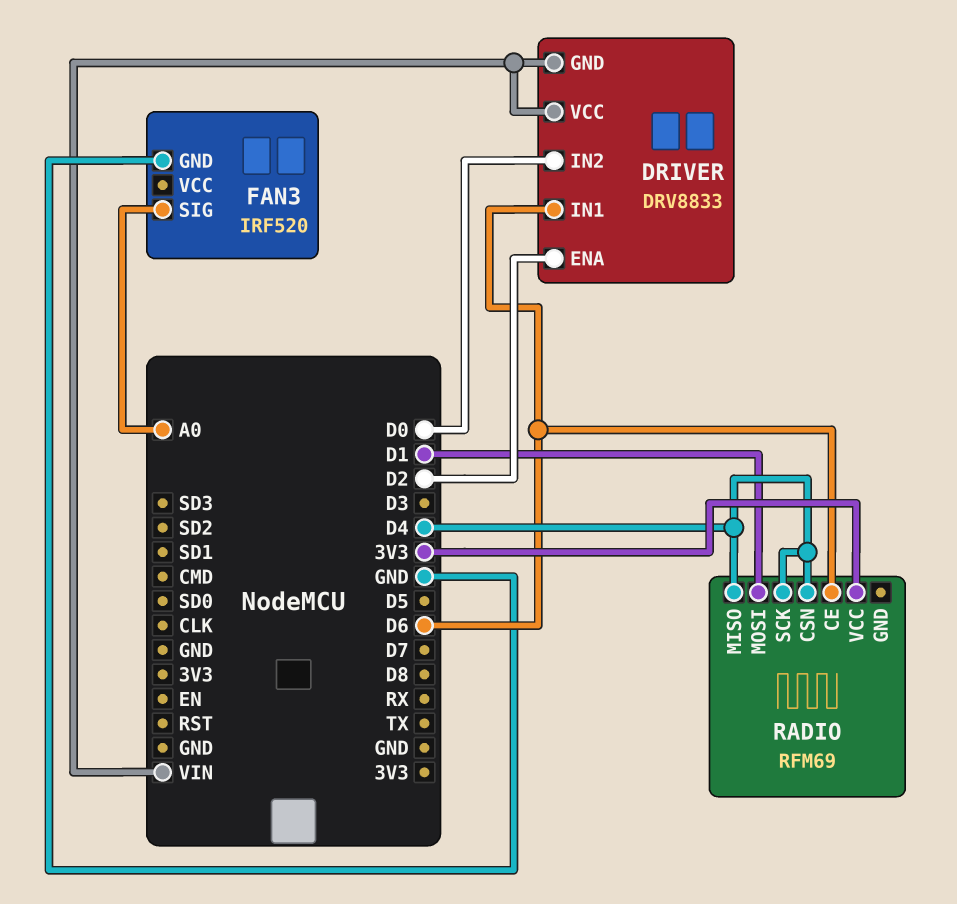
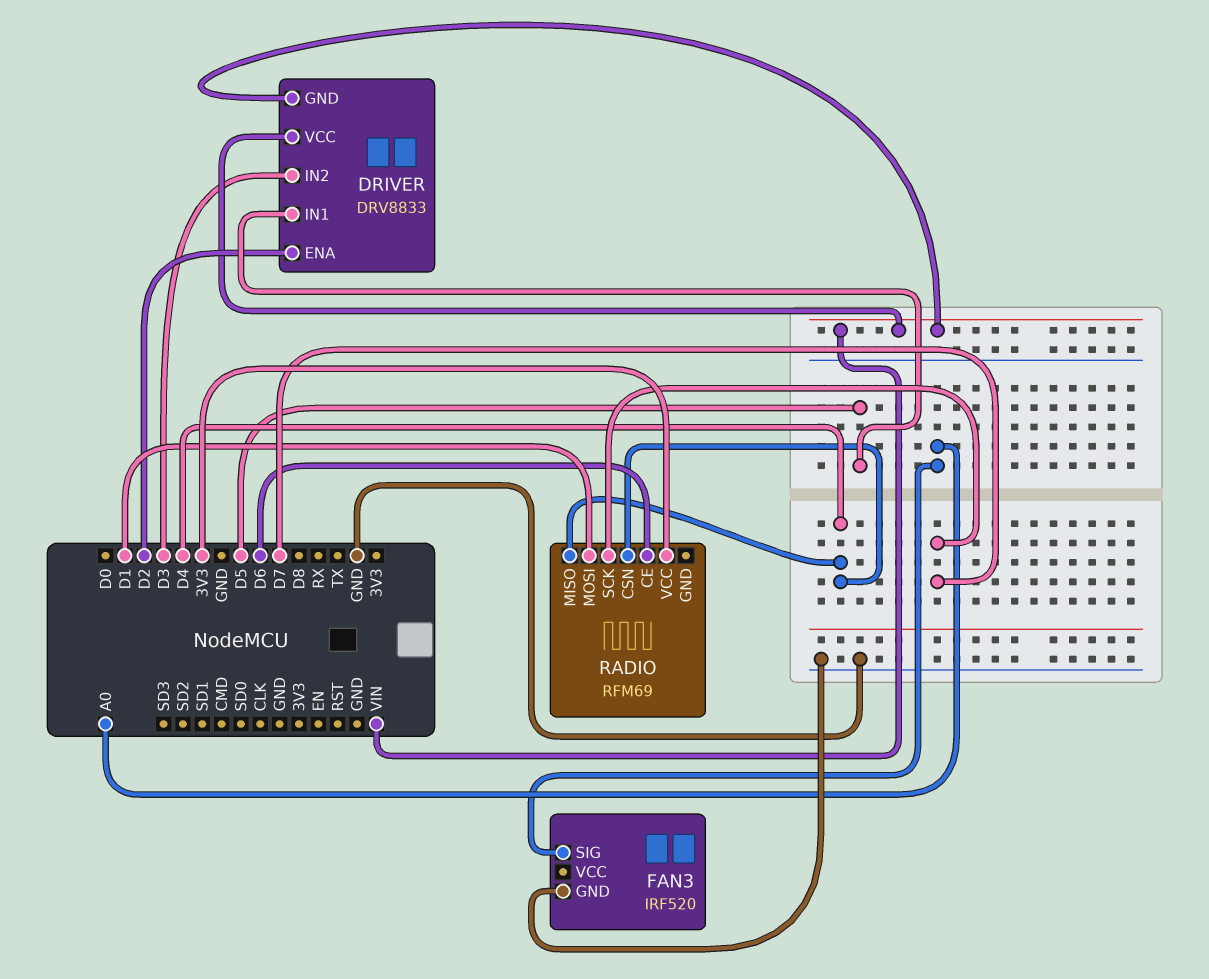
DRIVER pin IN1: D6 -> D5
DRIVER pin IN2: D0 -> D3
RADIO pin SCK: D4 -> D7

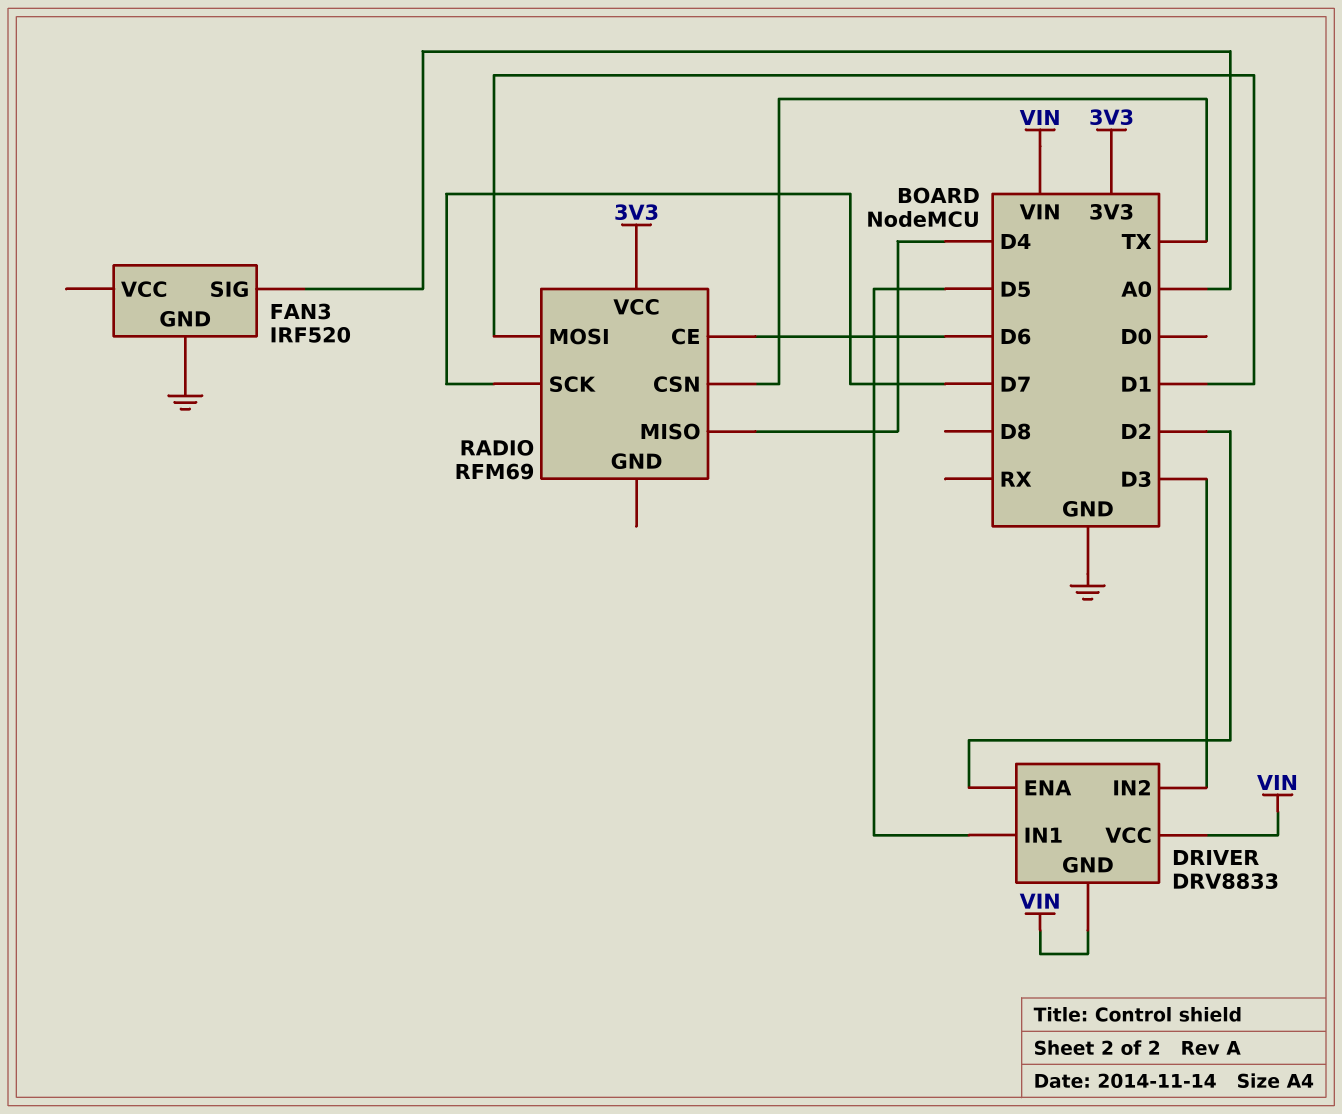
RADIO pin CSN: D4 -> TX

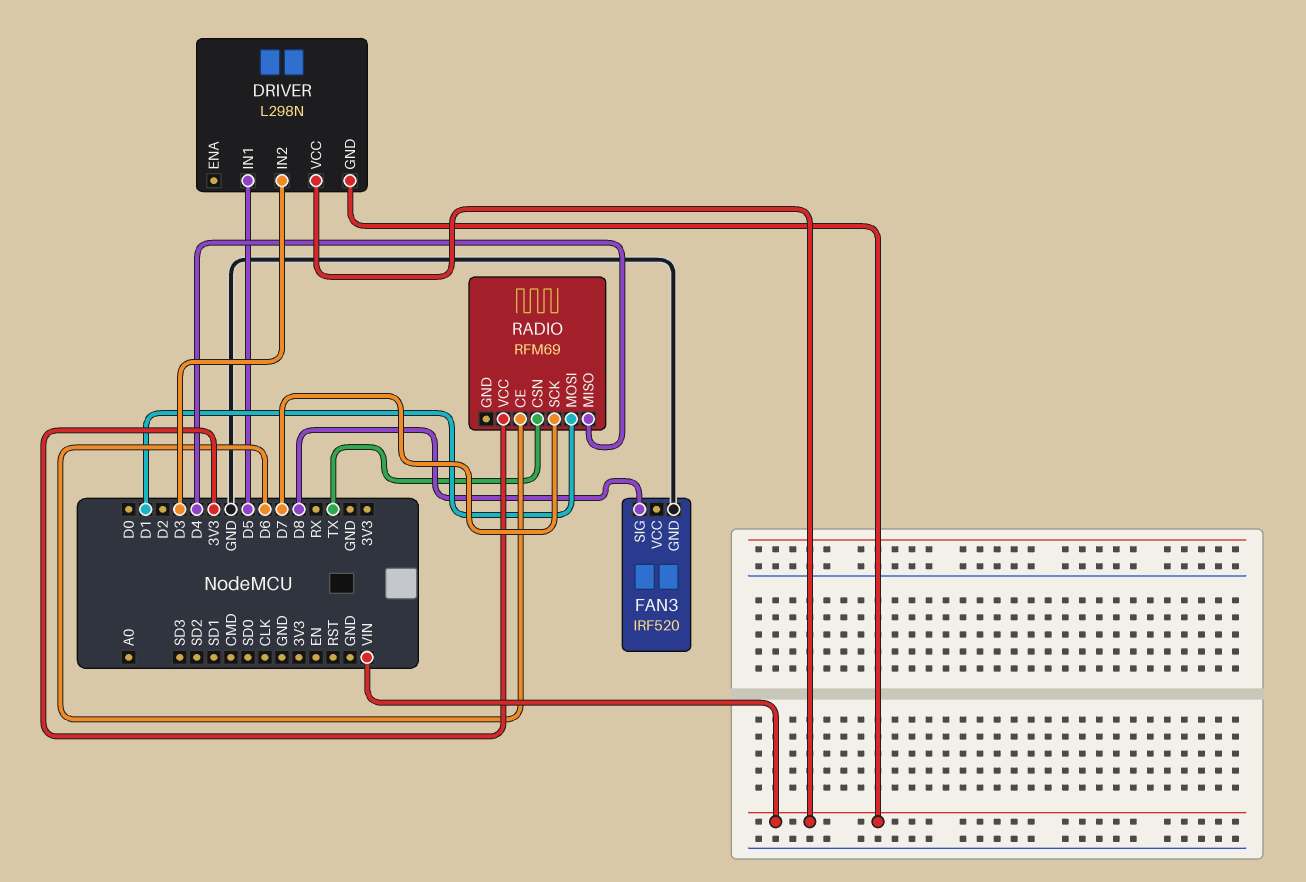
DRIVER: DRV8833 -> L298N
DRIVER pin ENA: D2 -> none
FAN3 pin SIG: A0 -> D8

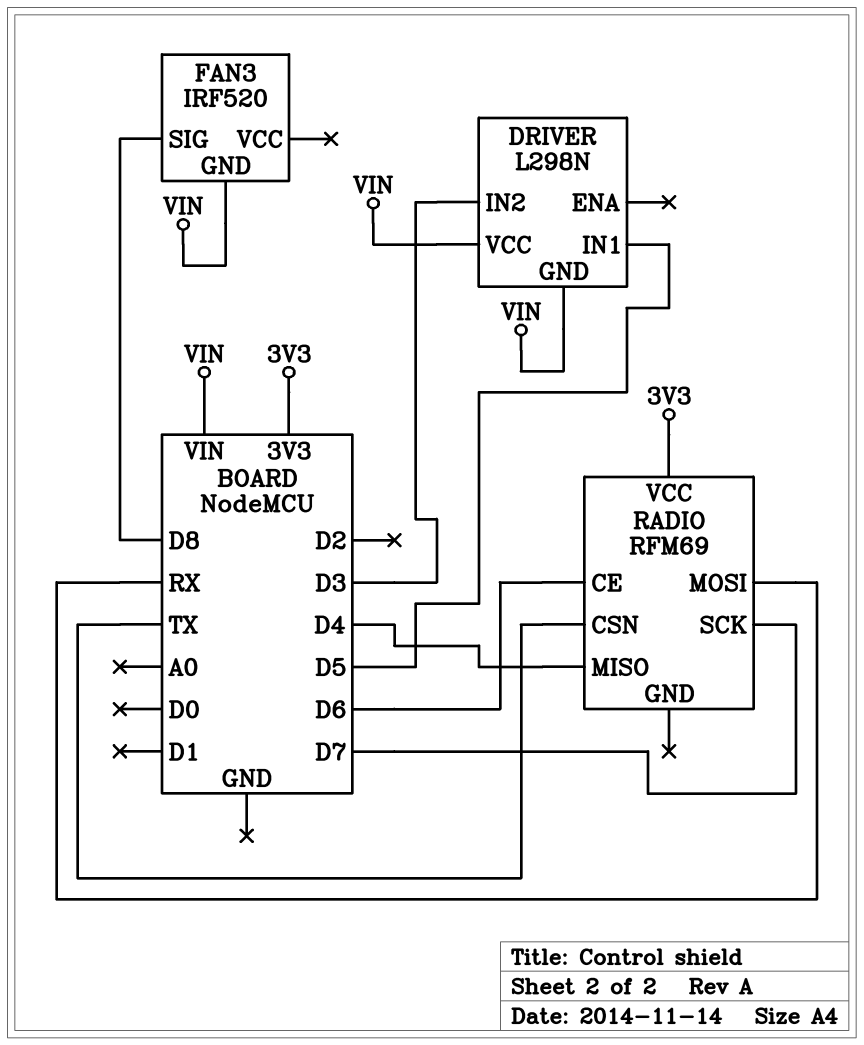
FAN3 pin GND: GND -> VIN
RADIO pin MOSI: D1 -> RX

